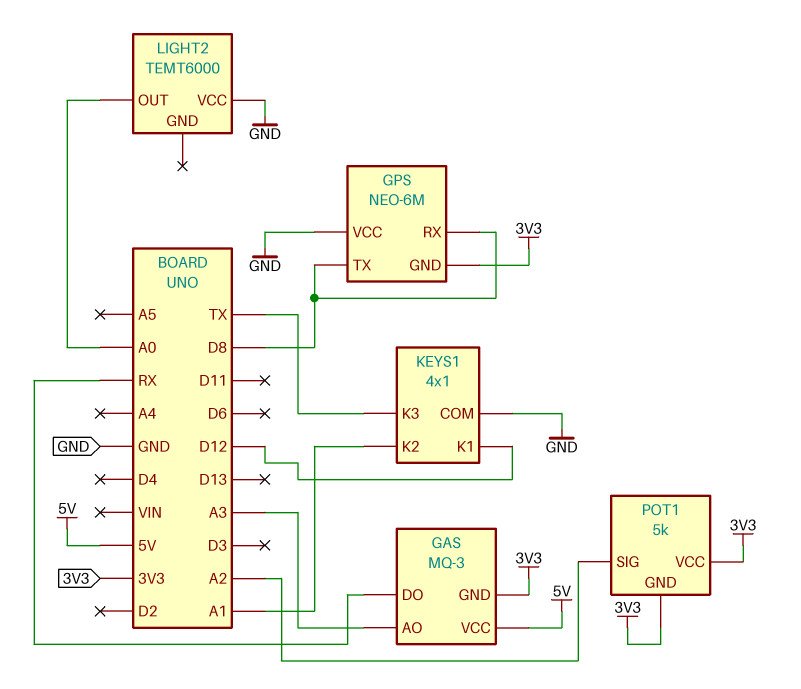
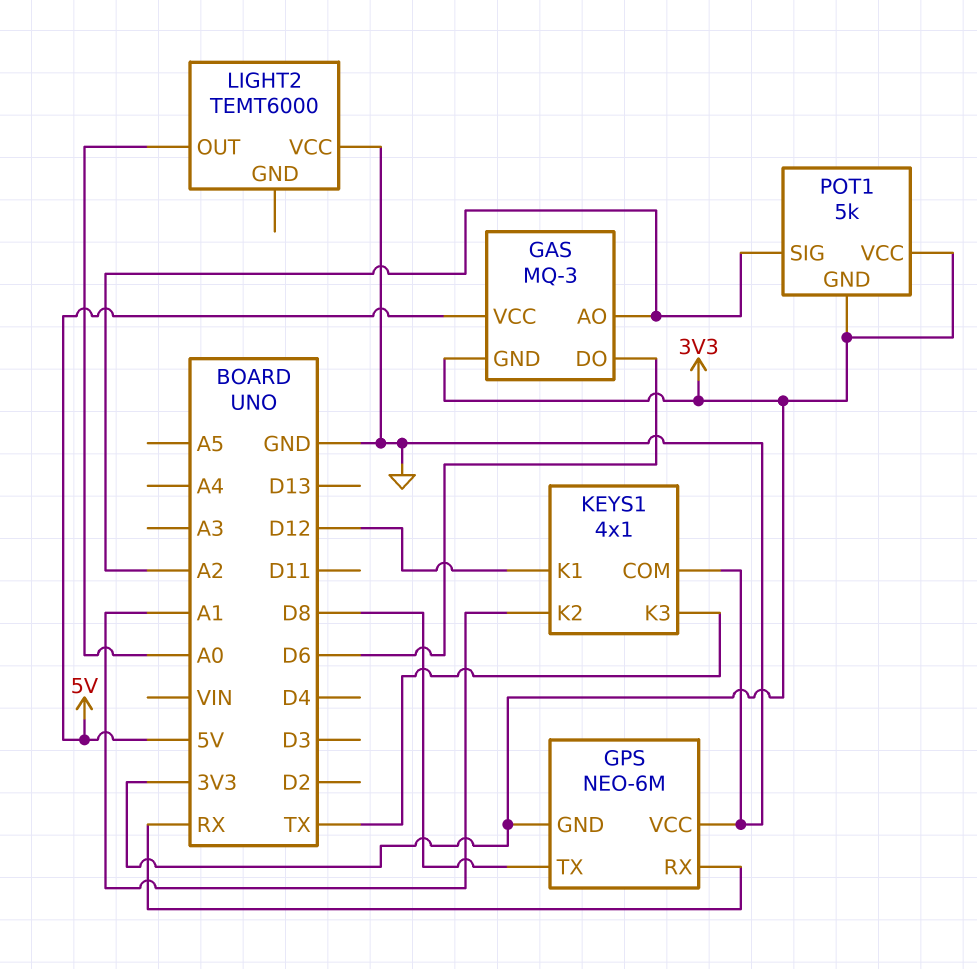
GAS pin AO: A3 -> A2
GAS pin DO: RX -> D6
GPS pin RX: D8 -> RX

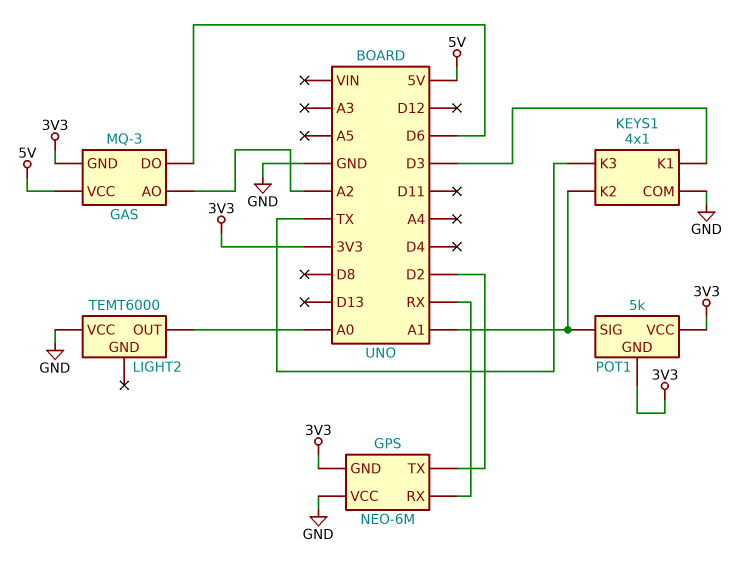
GPS pin TX: D8 -> D2
KEYS1 pin K1: D12 -> D3
POT1 pin SIG: A2 -> A1

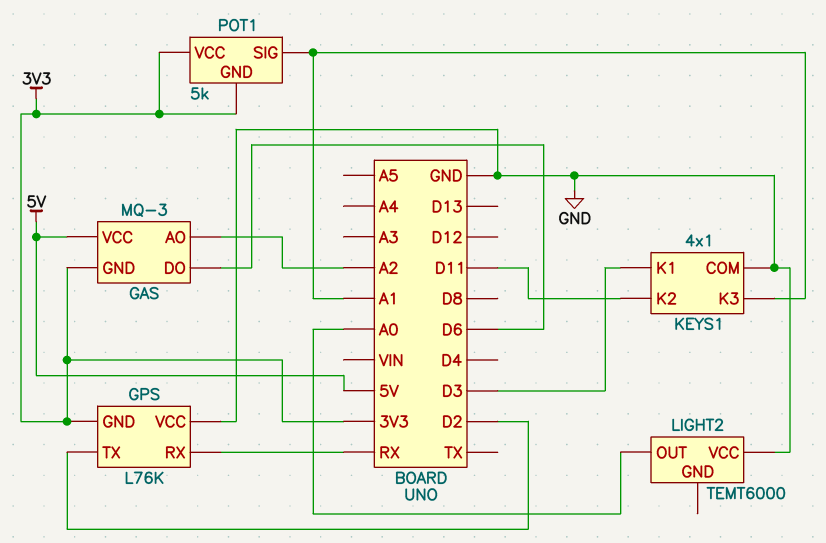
GPS: NEO-6M -> L76K
KEYS1 pin K2: A1 -> D11
KEYS1 pin K3: TX -> A1

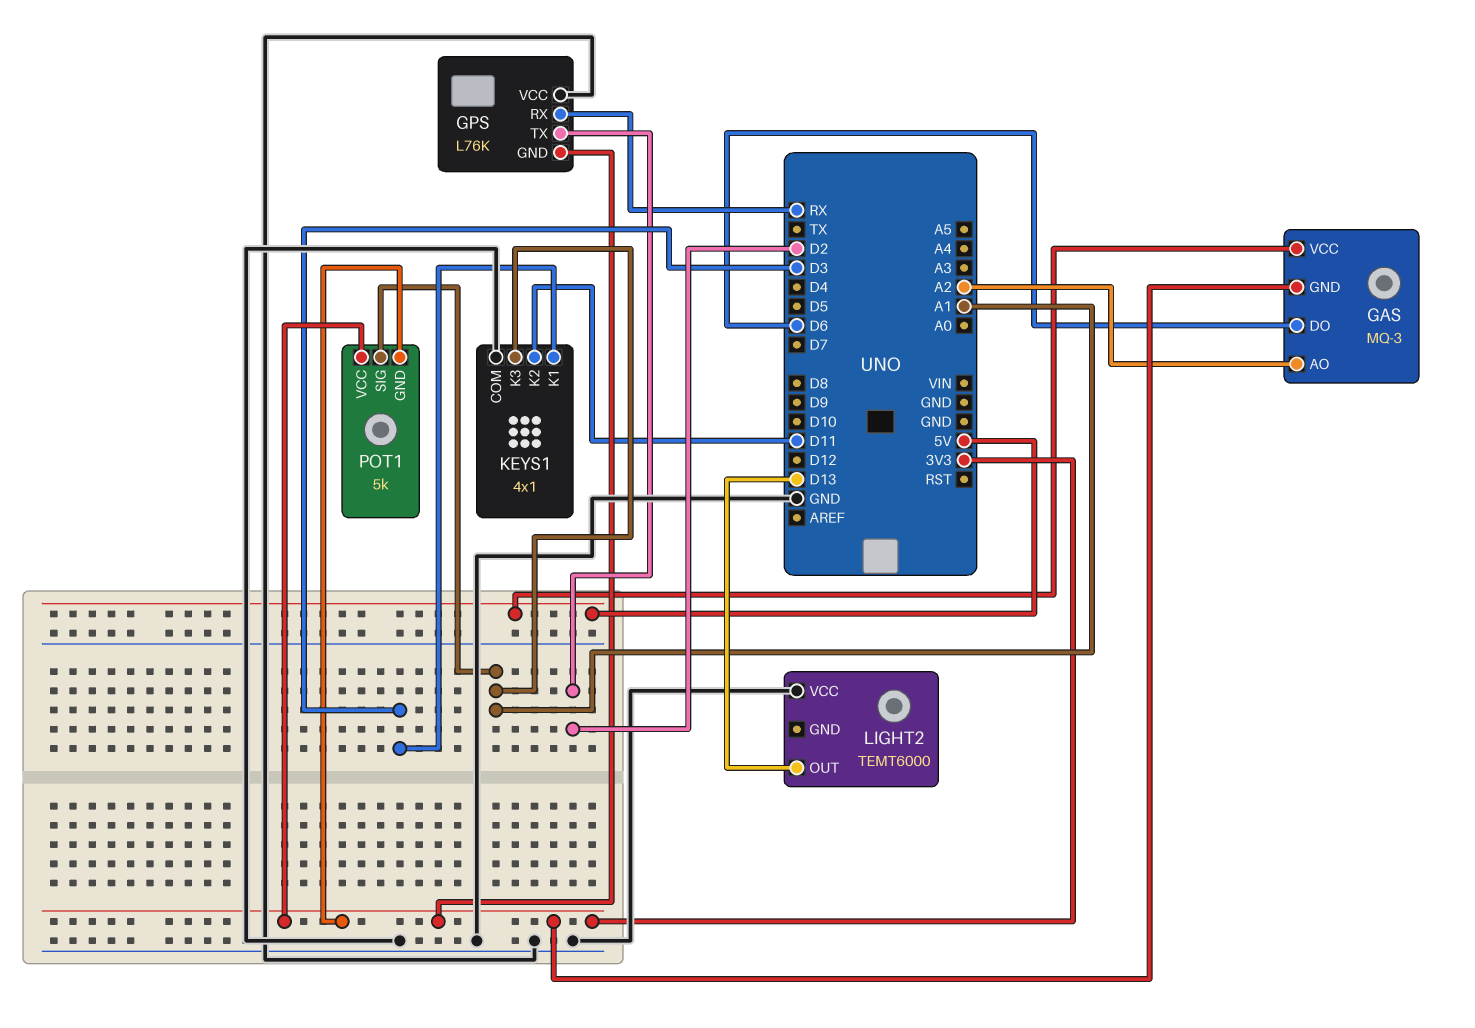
LIGHT2 pin OUT: A0 -> D13

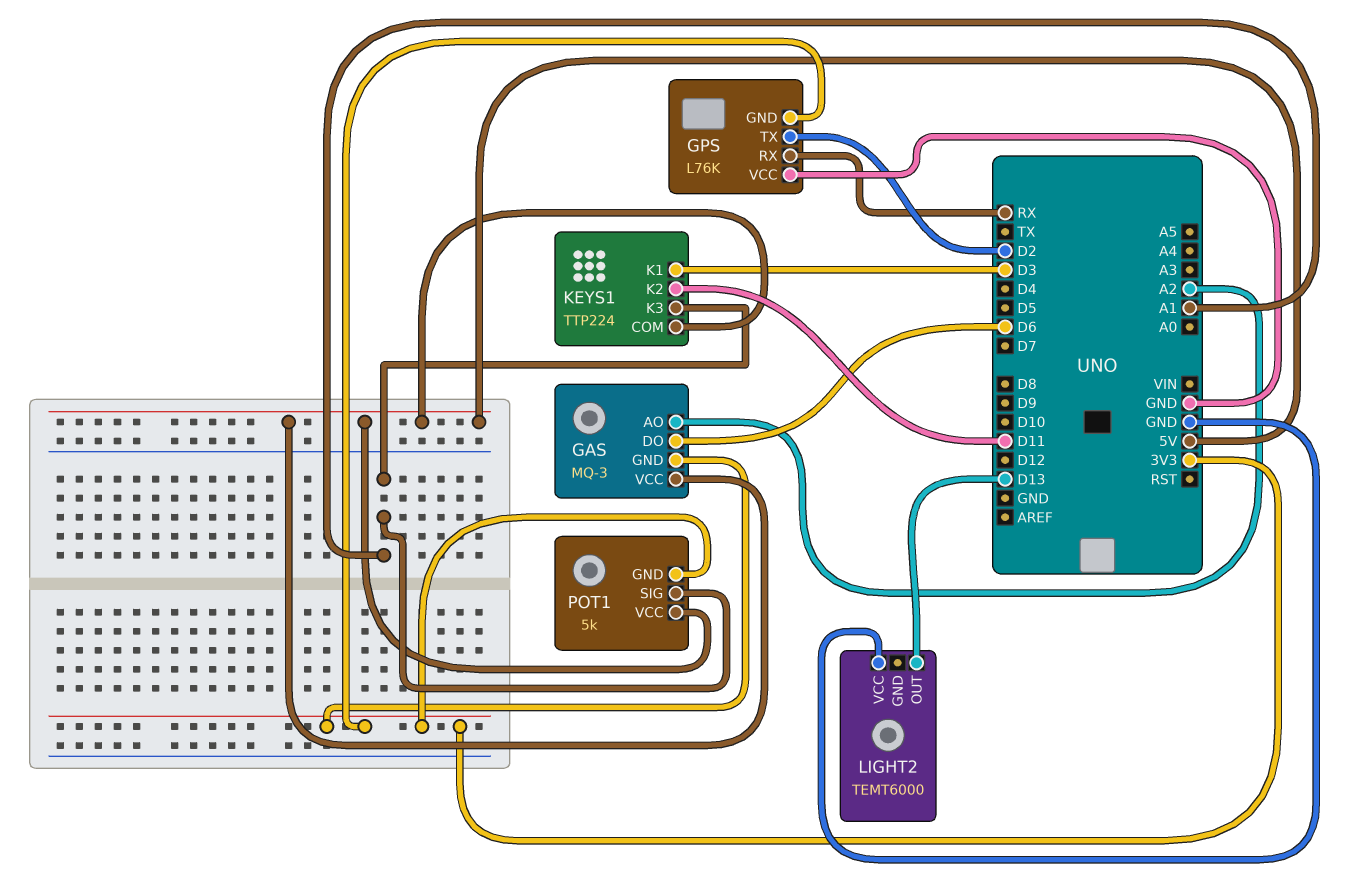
KEYS1: 4x1 -> TTP224
KEYS1 pin COM: GND -> 5V
POT1 pin VCC: 3V3 -> 5V

